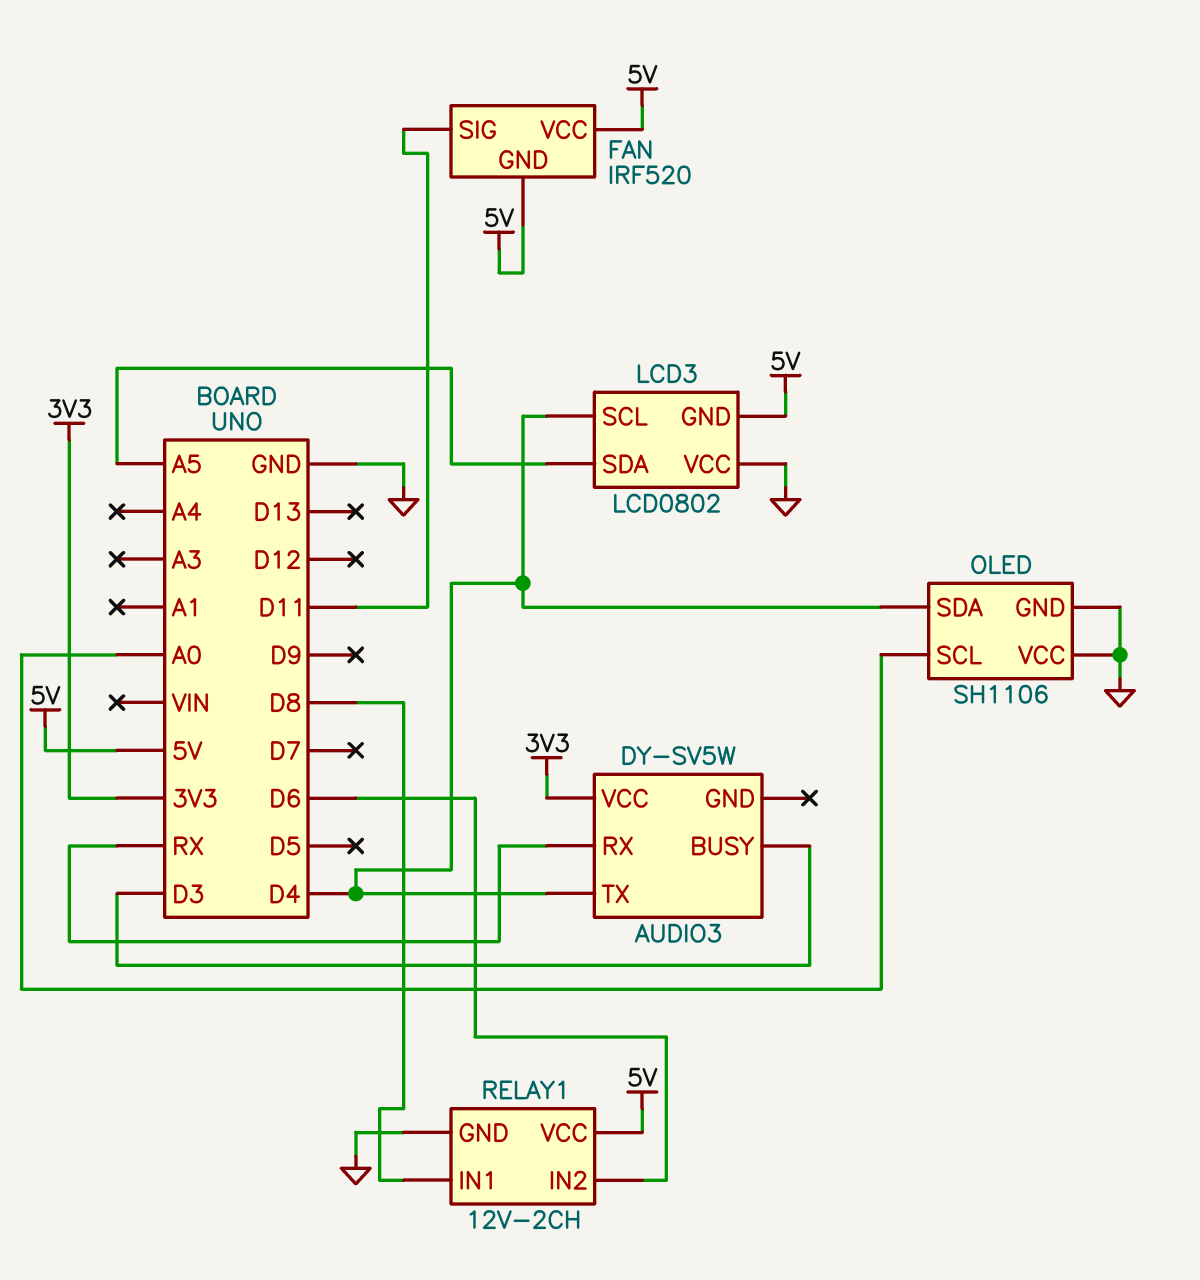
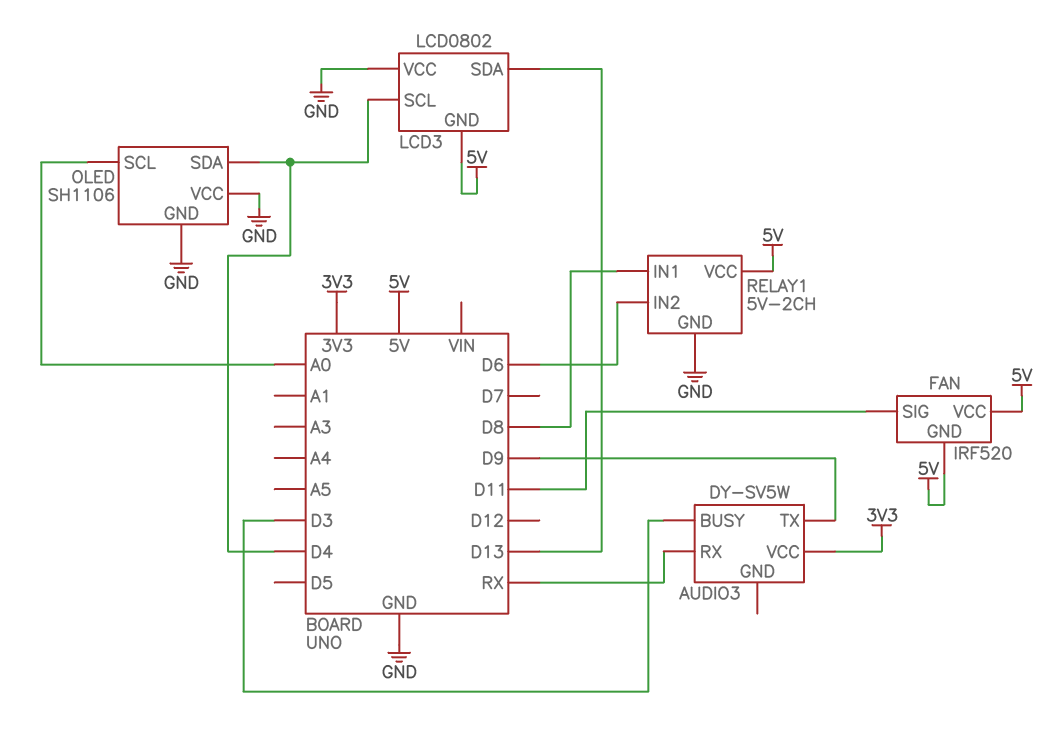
AUDIO3 pin TX: D4 -> D9
LCD3 pin SDA: A5 -> D13
RELAY1: 12V-2CH -> 5V-2CH

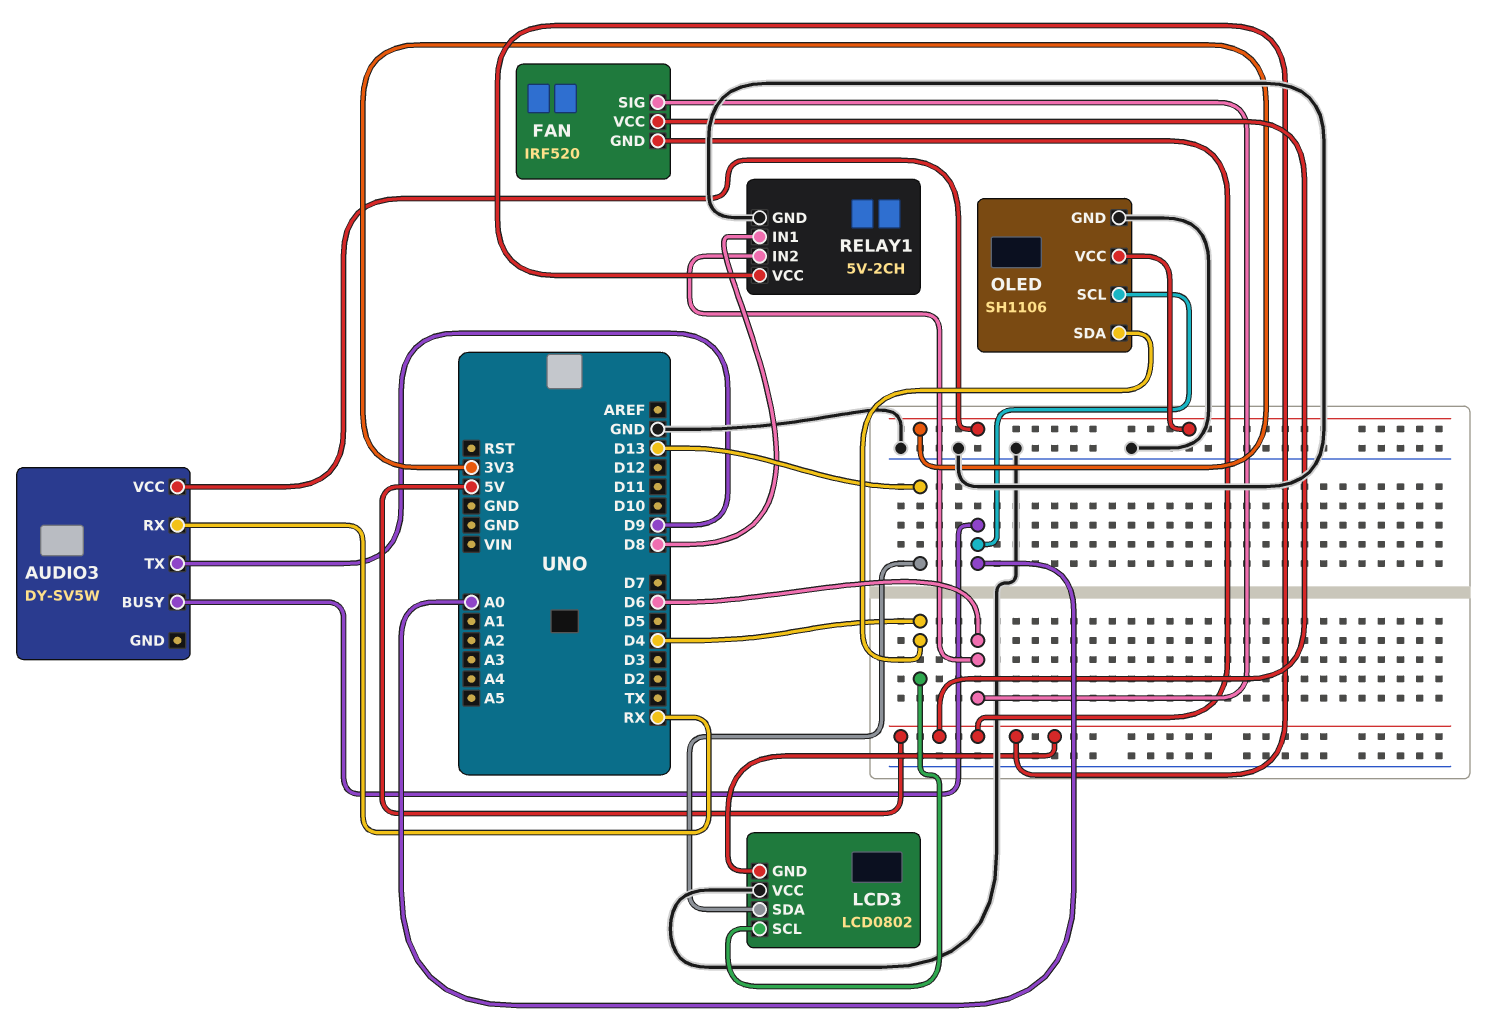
AUDIO3 pin BUSY: D3 -> A0
FAN pin SIG: D11 -> D6
OLED pin VCC: GND -> 3V3

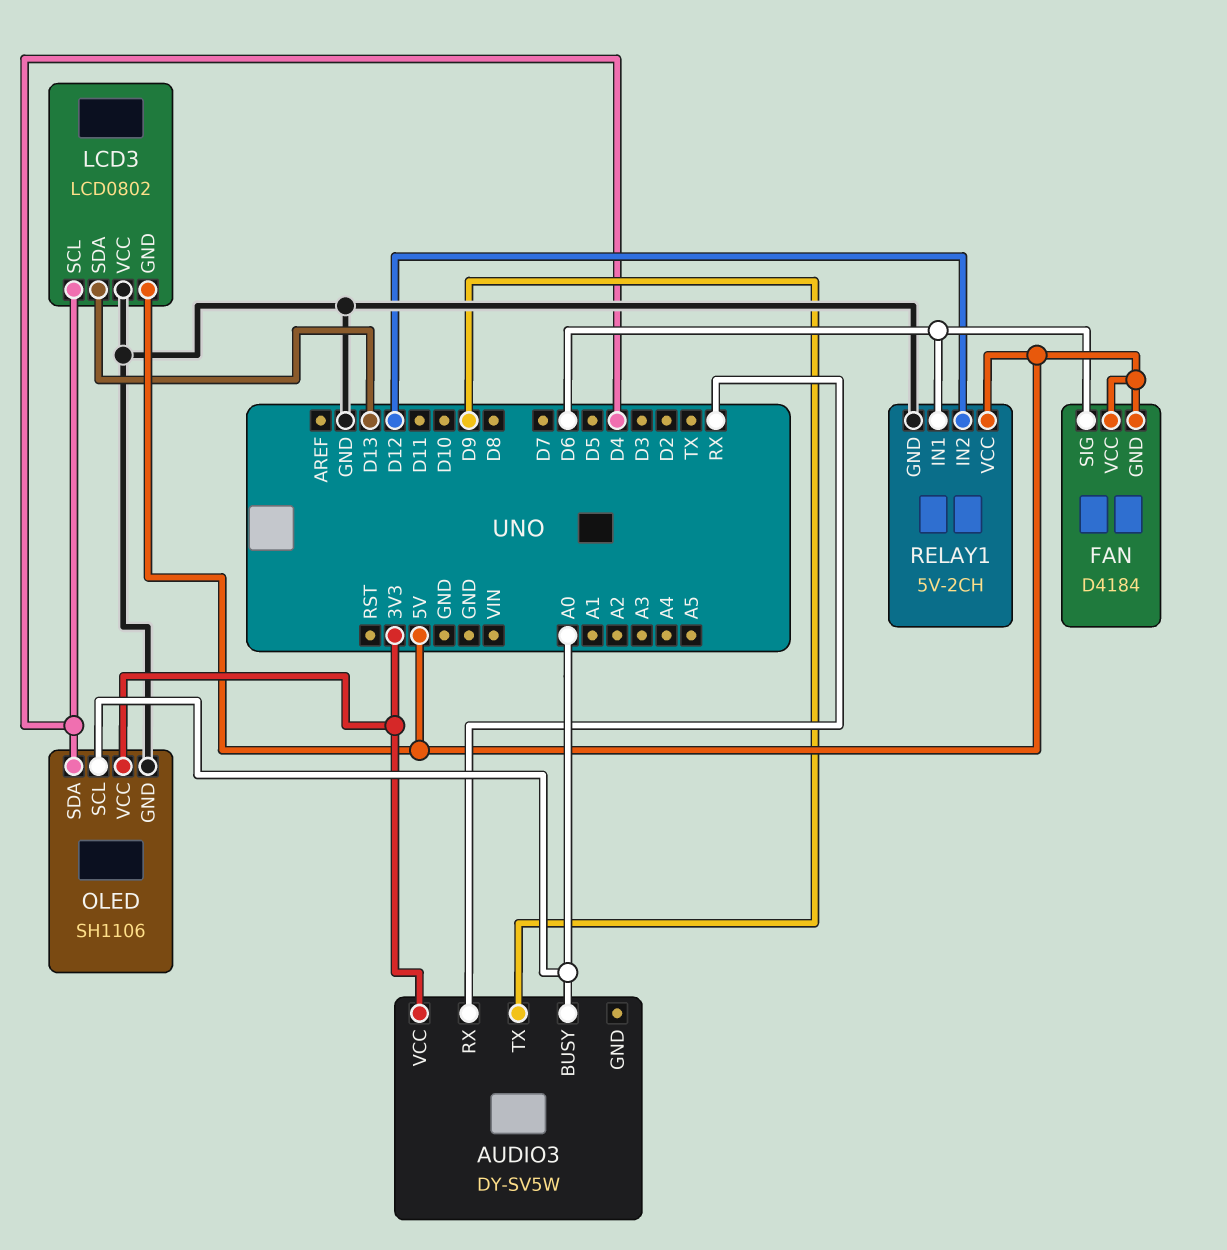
FAN: IRF520 -> D4184
RELAY1 pin IN1: D8 -> D6
RELAY1 pin IN2: D6 -> D12

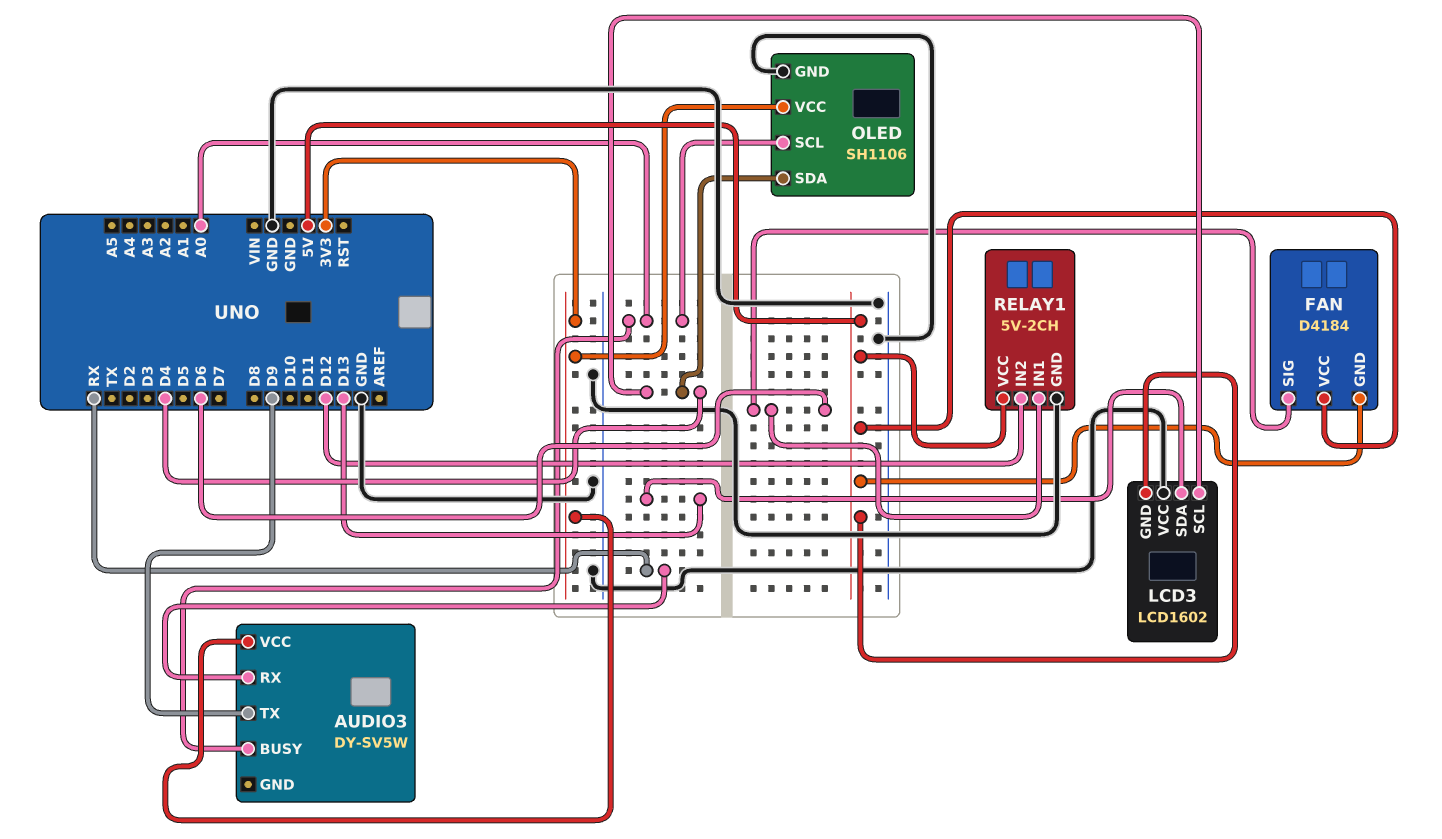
LCD3: LCD0802 -> LCD1602

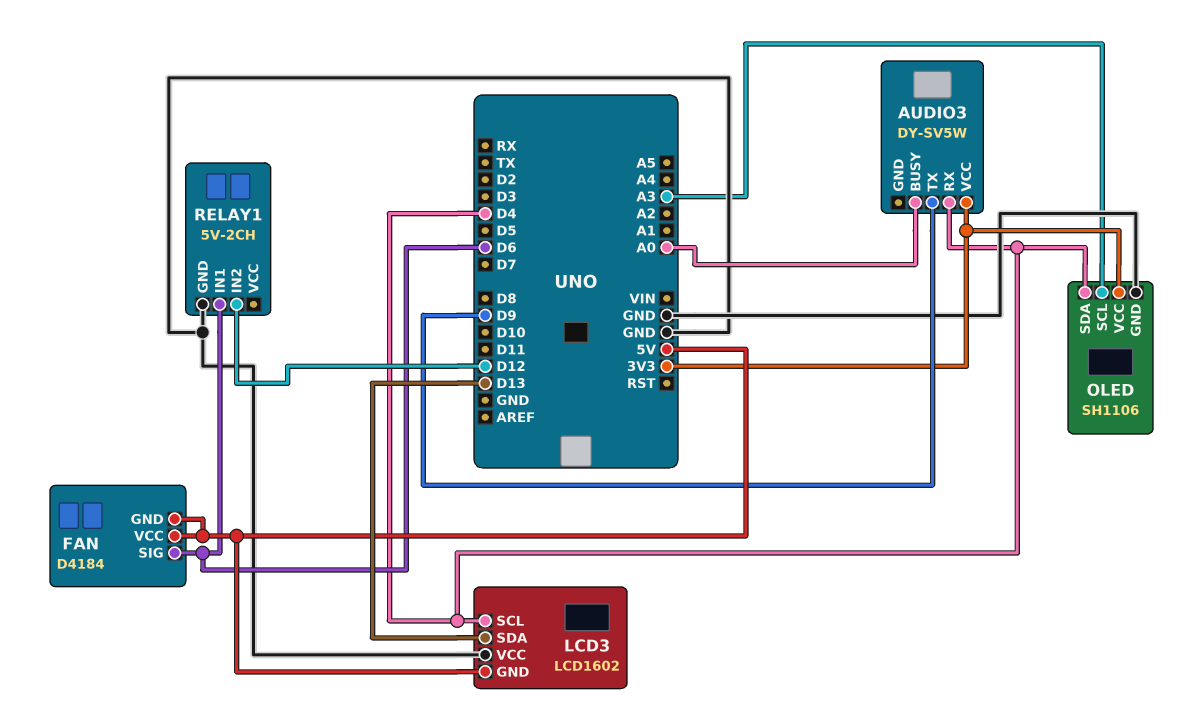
AUDIO3 pin RX: RX -> D4
OLED pin SCL: A0 -> A3
RELAY1 pin VCC: 5V -> none

